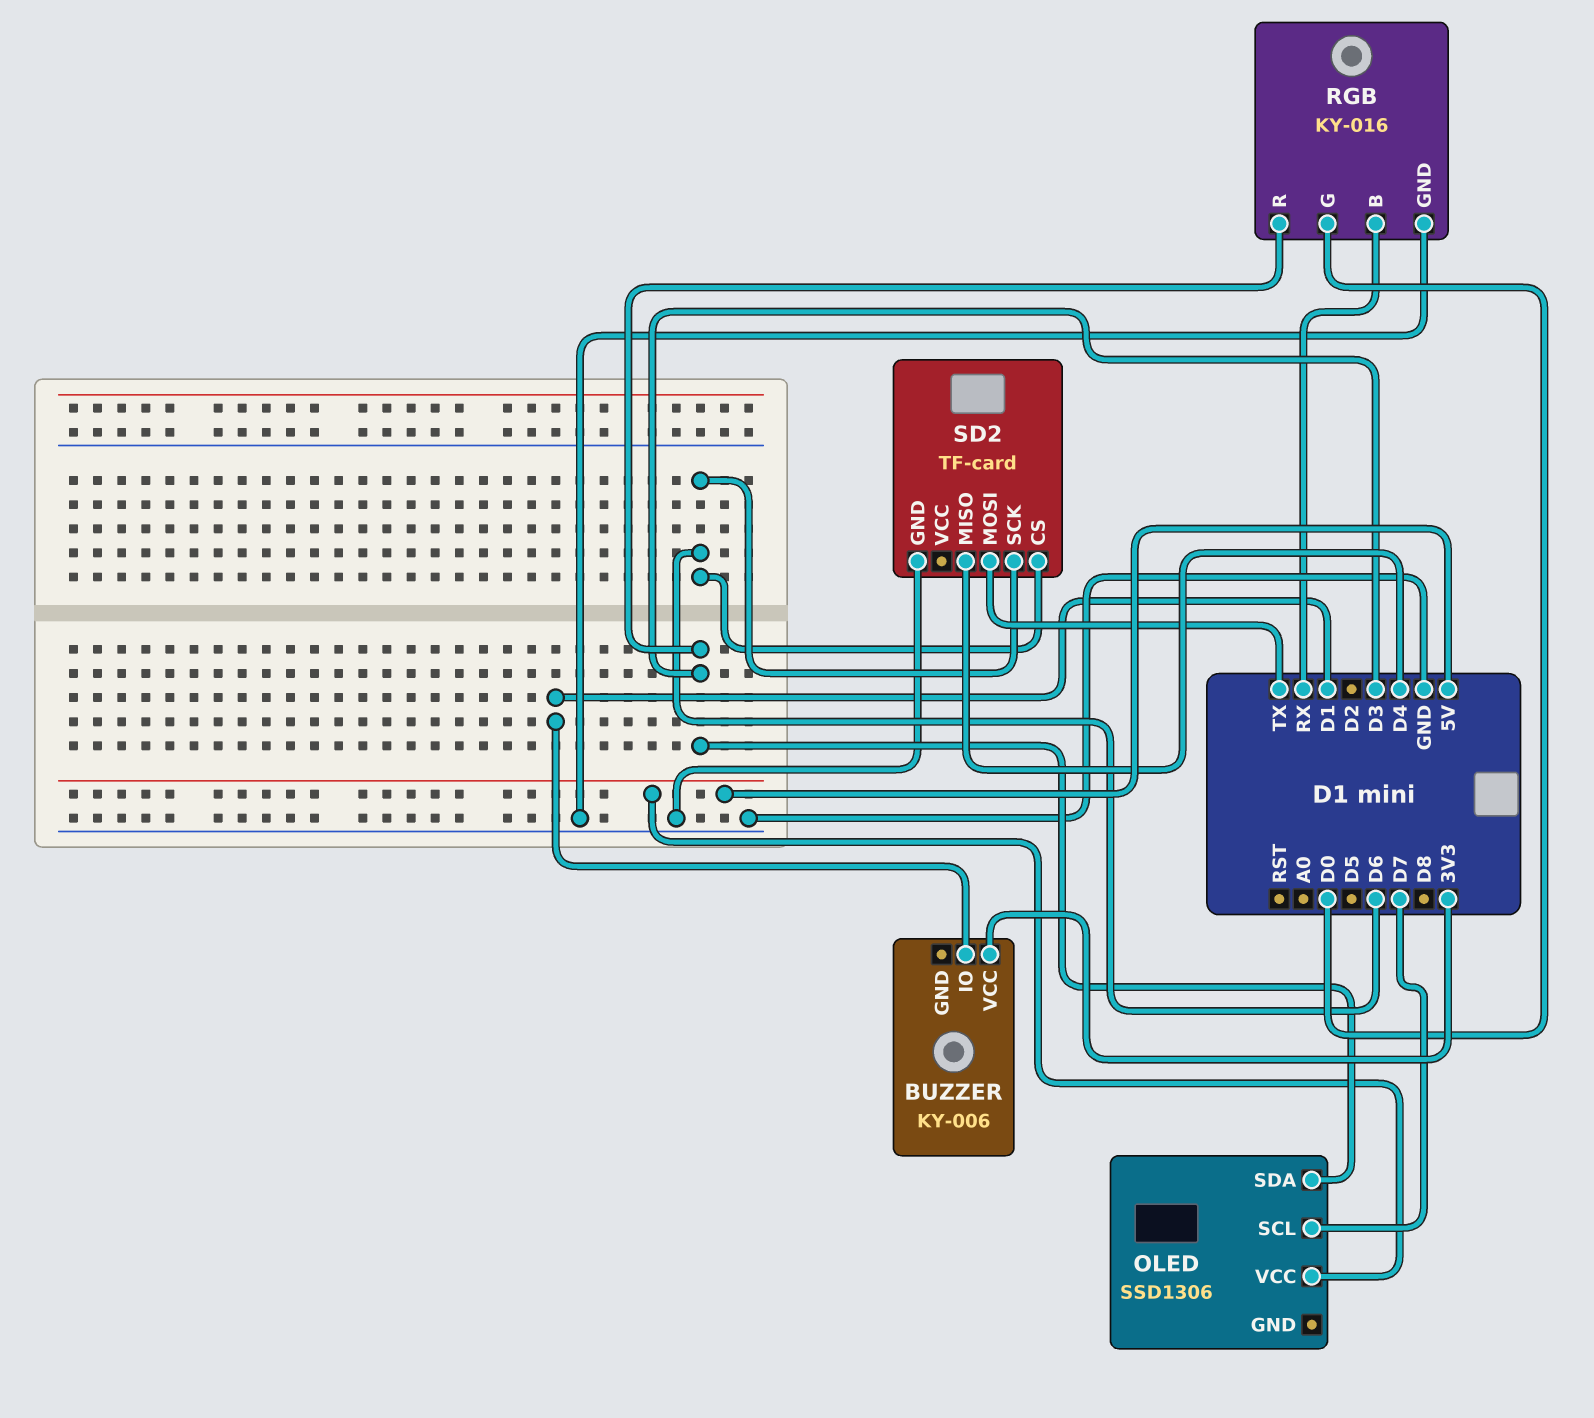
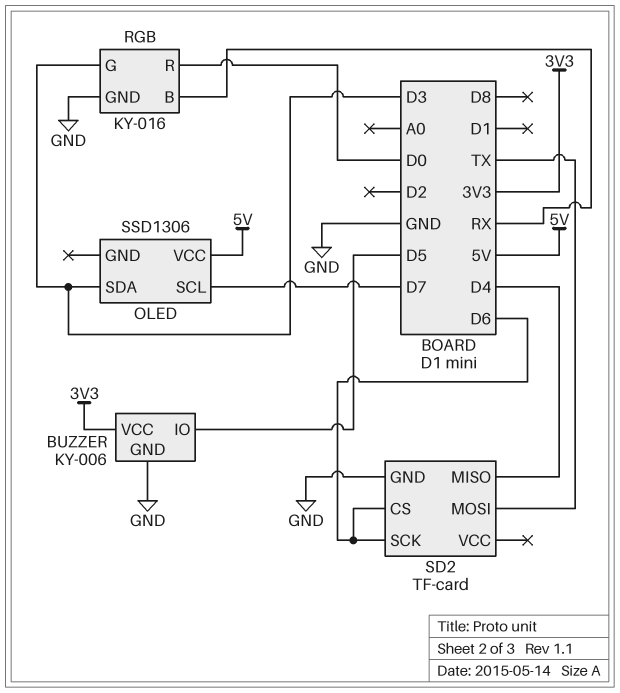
BUZZER pin GND: none -> GND
BUZZER pin IO: D1 -> D5
RGB pin G: D0 -> D3
RGB pin R: D3 -> D0

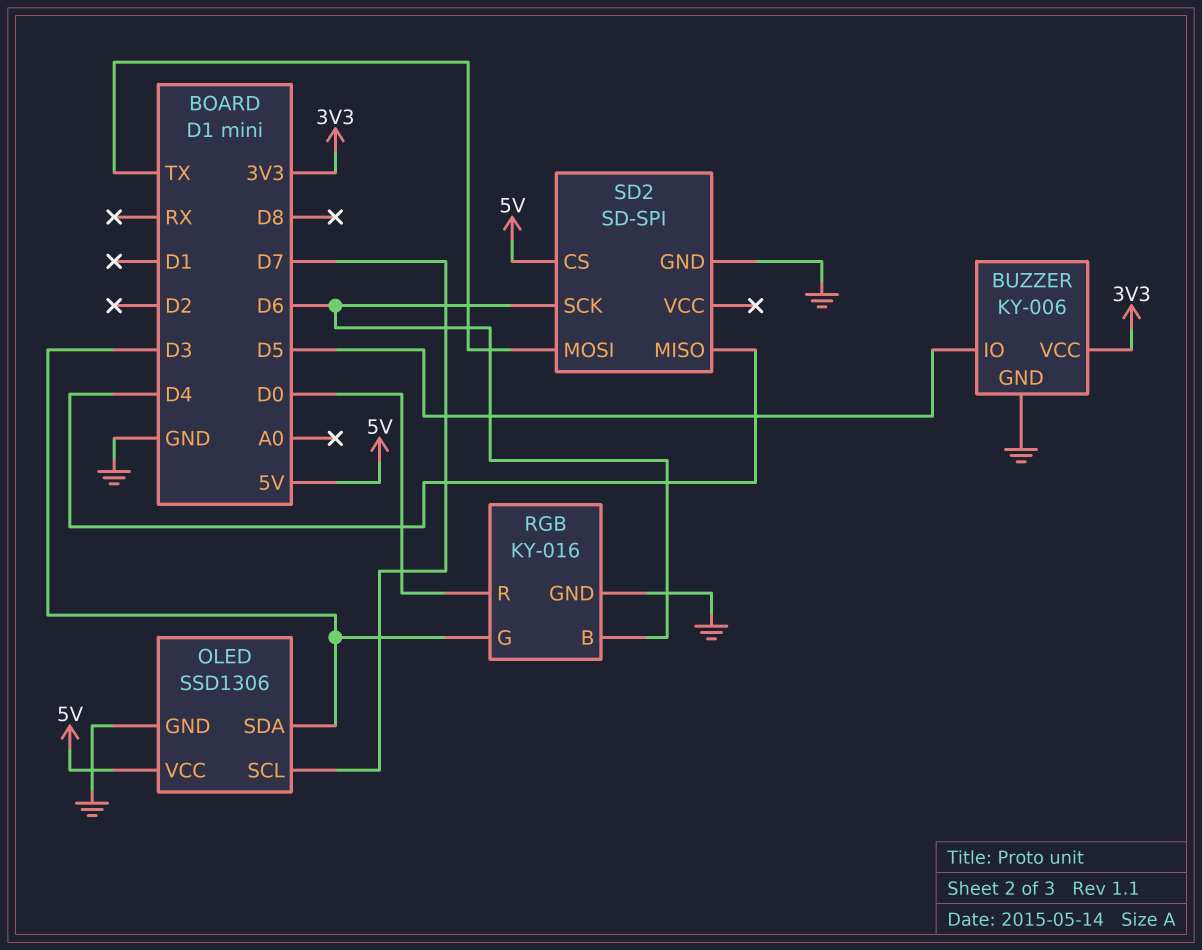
OLED pin GND: none -> GND
RGB pin B: RX -> D6
SD2: TF-card -> SD-SPI
SD2 pin CS: D6 -> 5V

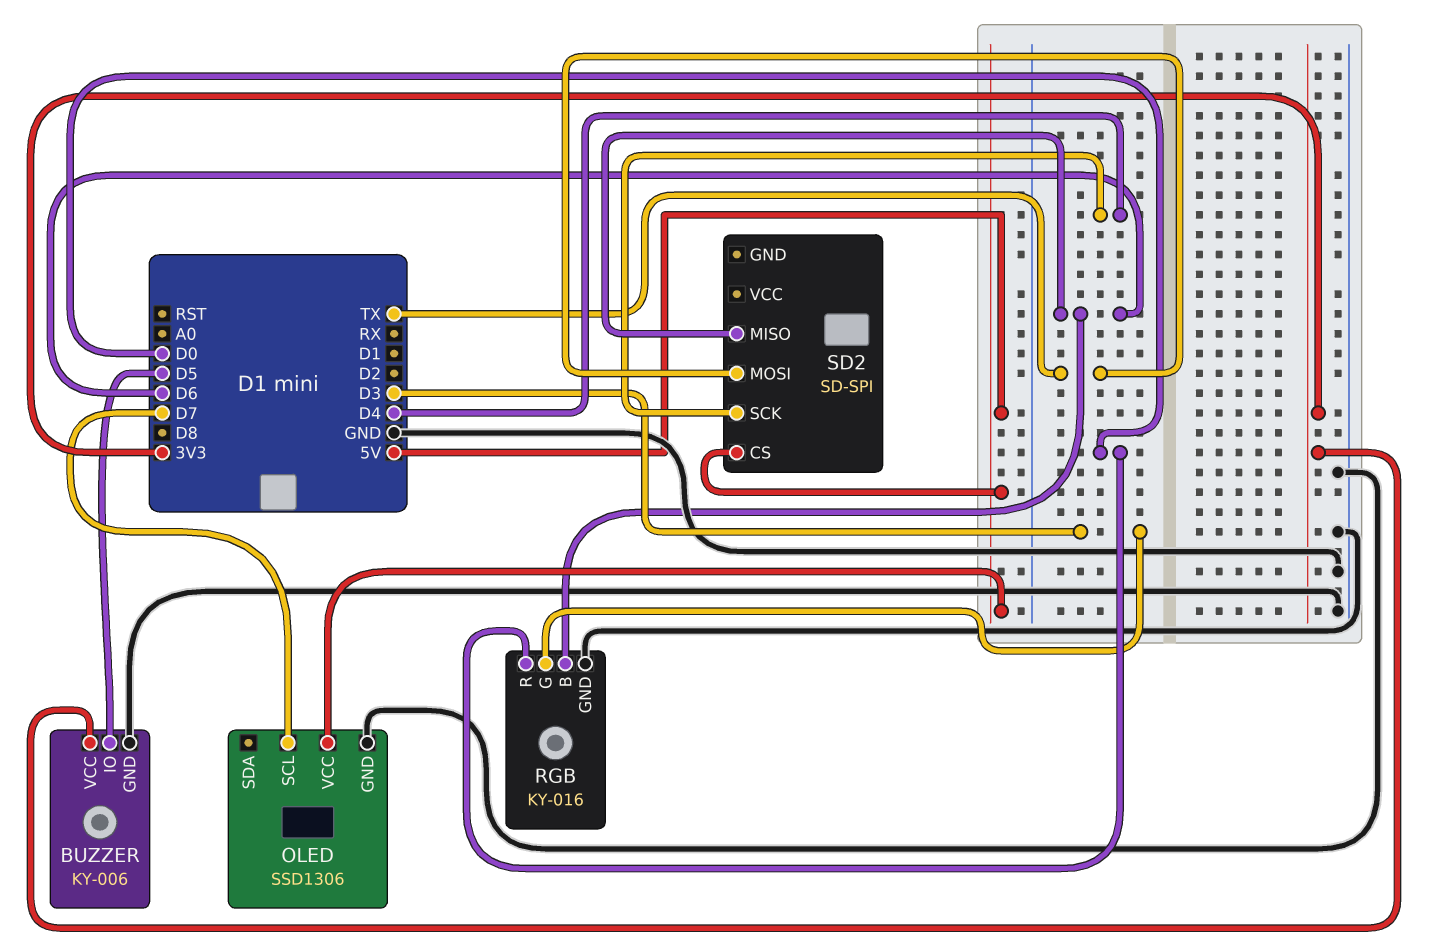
OLED pin SDA: D3 -> none
SD2 pin GND: GND -> none
SD2 pin MISO: D4 -> D6
SD2 pin SCK: D6 -> D4

